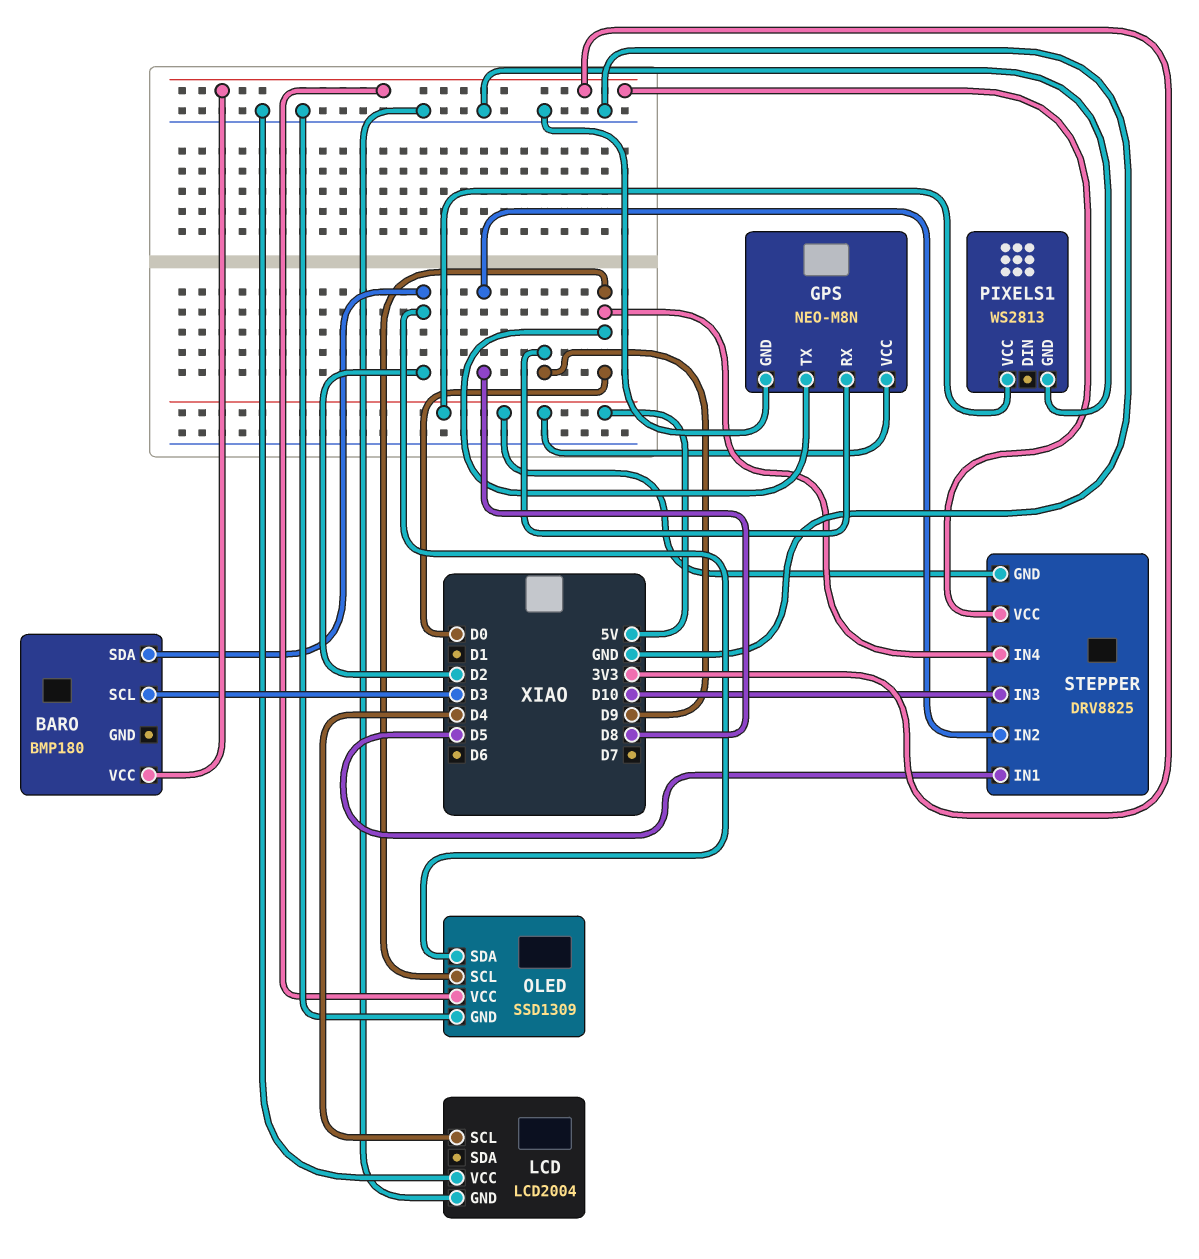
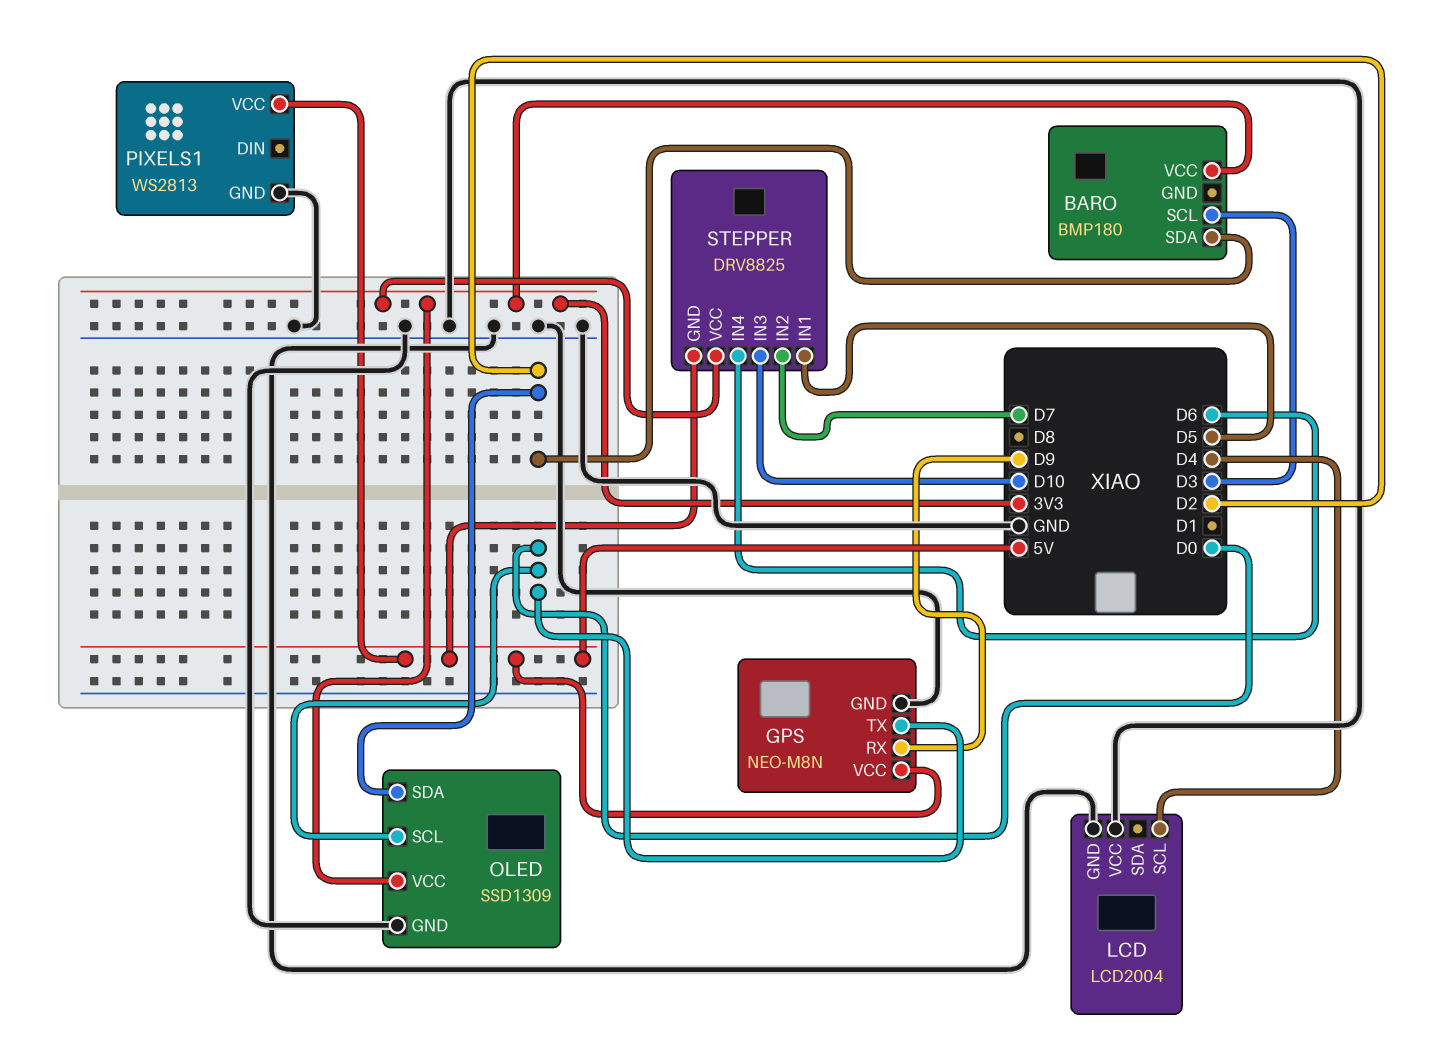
STEPPER pin IN2: D8 -> D7
STEPPER pin IN4: D0 -> D6

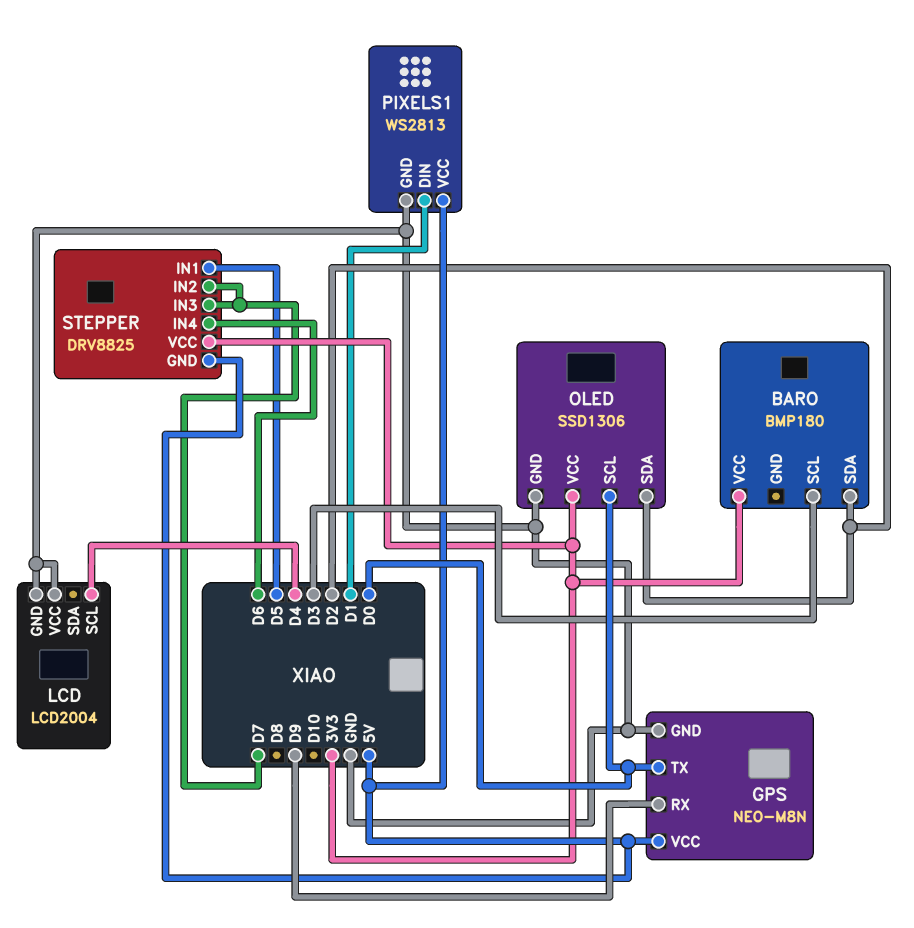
OLED: SSD1309 -> SSD1306
PIXELS1 pin DIN: none -> D1
STEPPER pin IN3: D10 -> D7

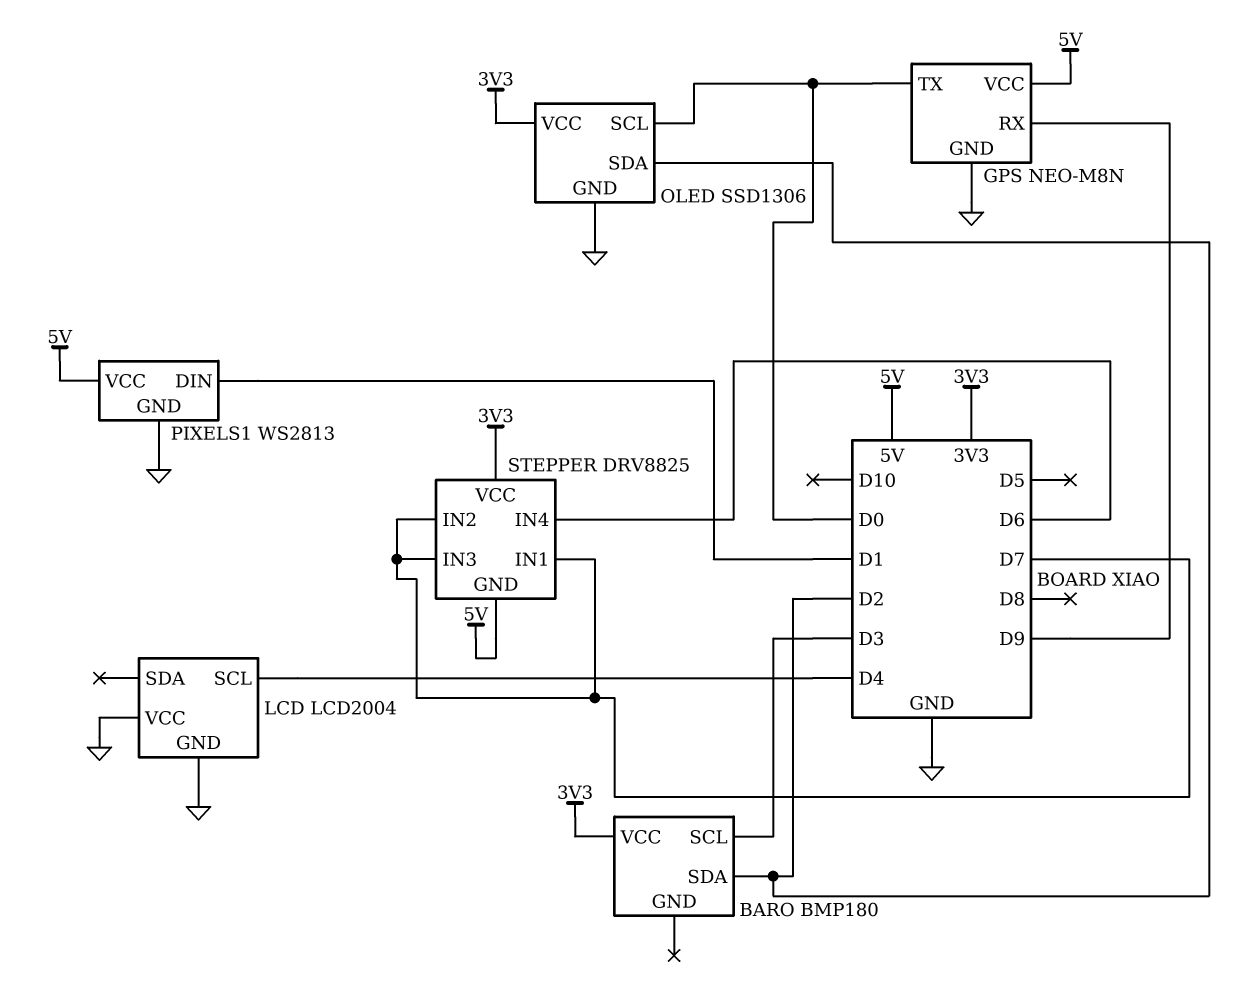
STEPPER pin IN1: D5 -> D7

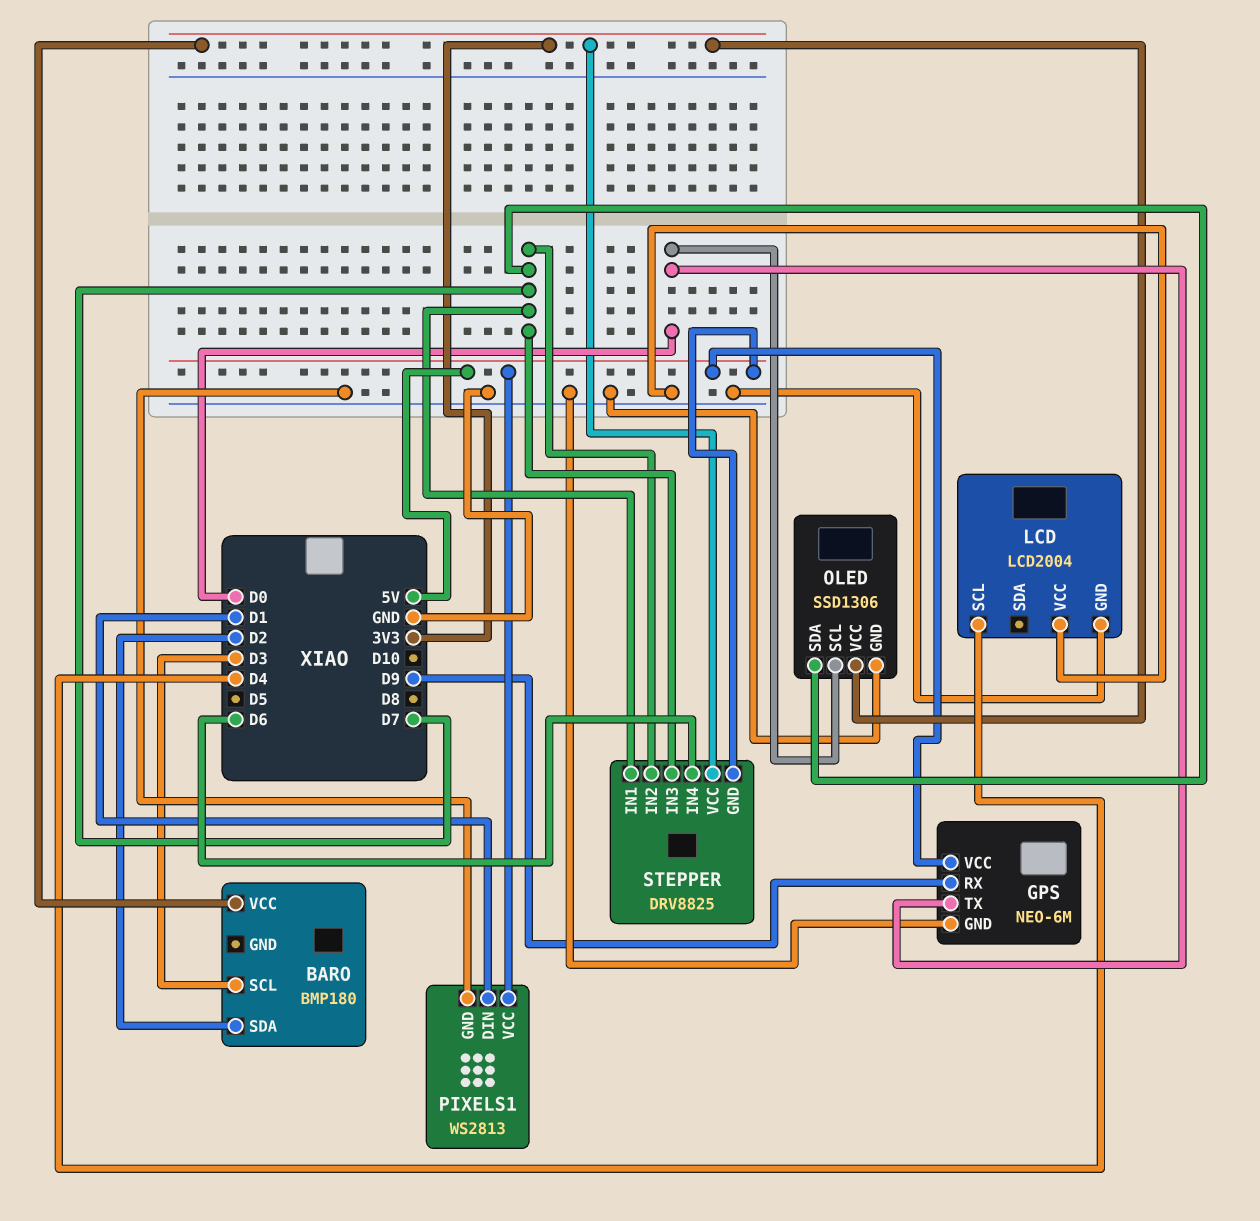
GPS: NEO-M8N -> NEO-6M
OLED pin SDA: D2 -> D7

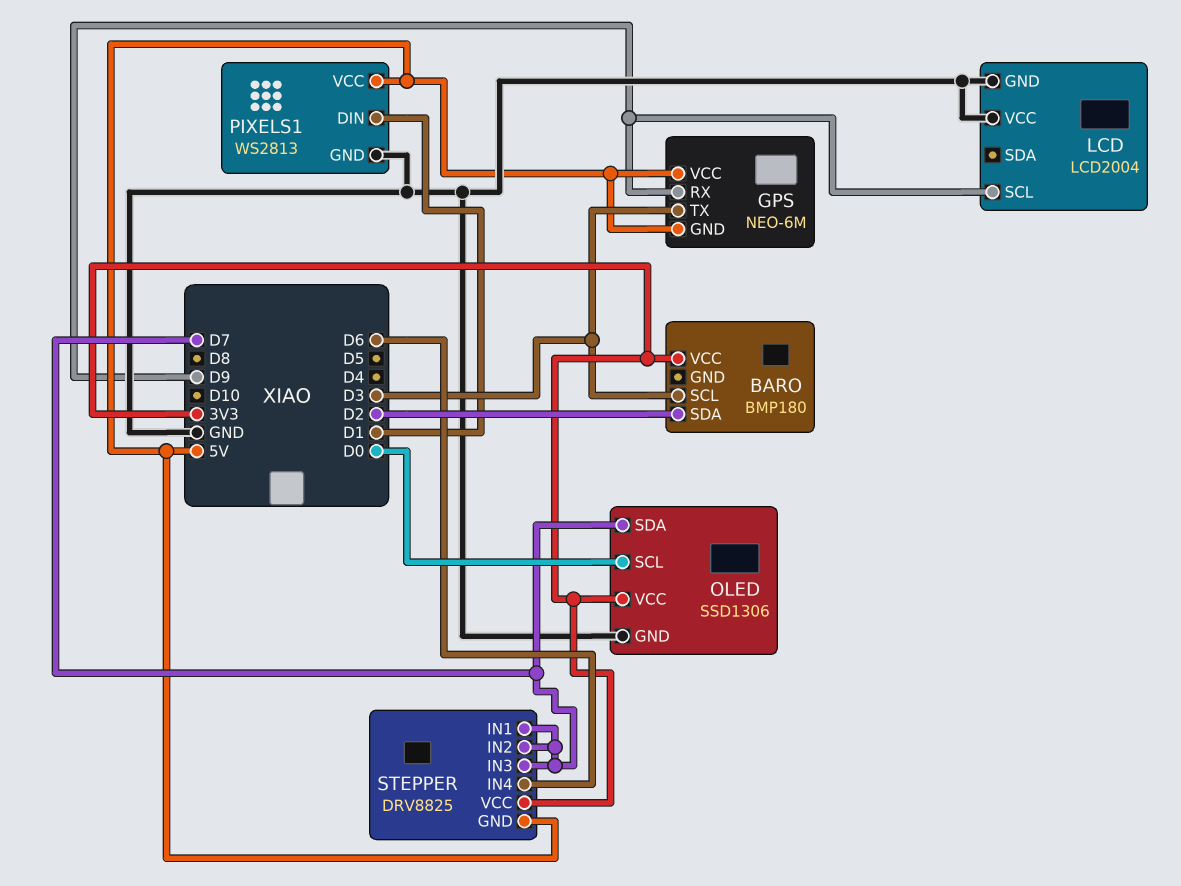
GPS pin GND: GND -> 5V
GPS pin TX: D0 -> D3
LCD pin SCL: D4 -> D9

